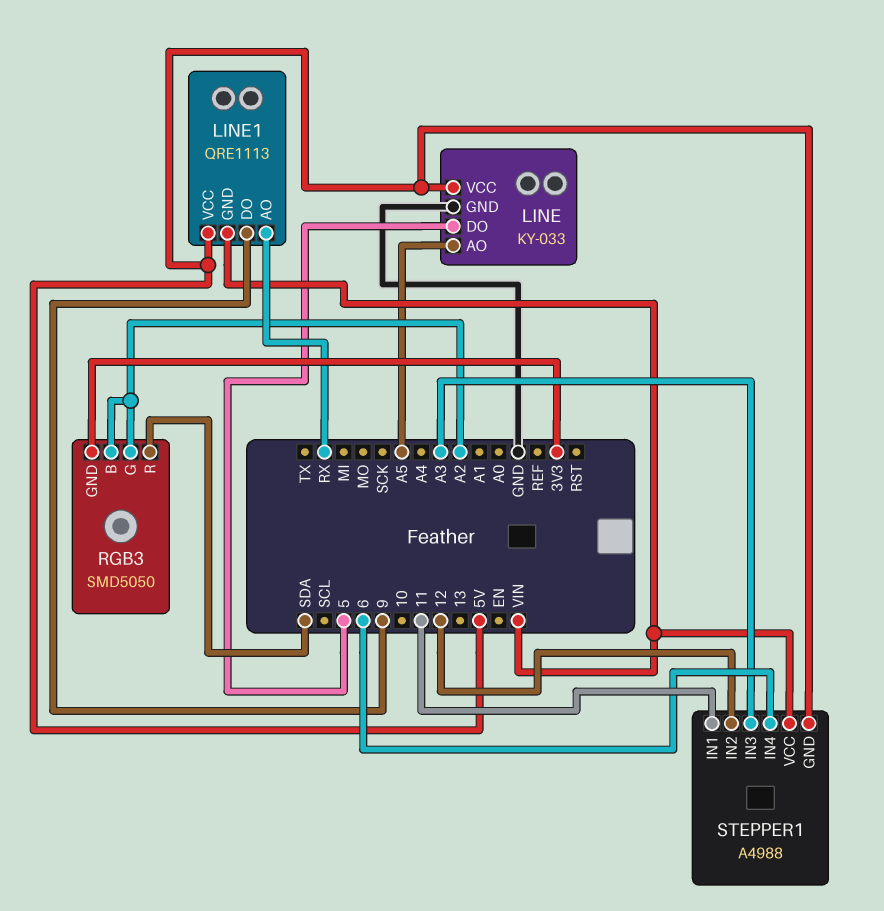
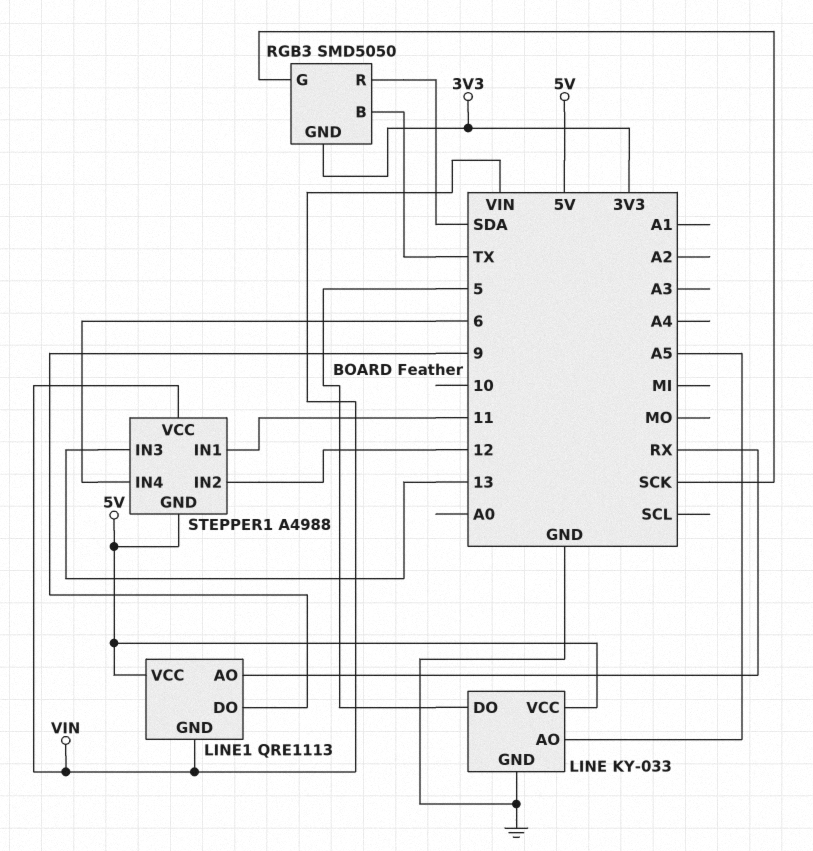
RGB3 pin B: A2 -> TX
RGB3 pin G: A2 -> SCK
STEPPER1 pin IN3: A3 -> 13

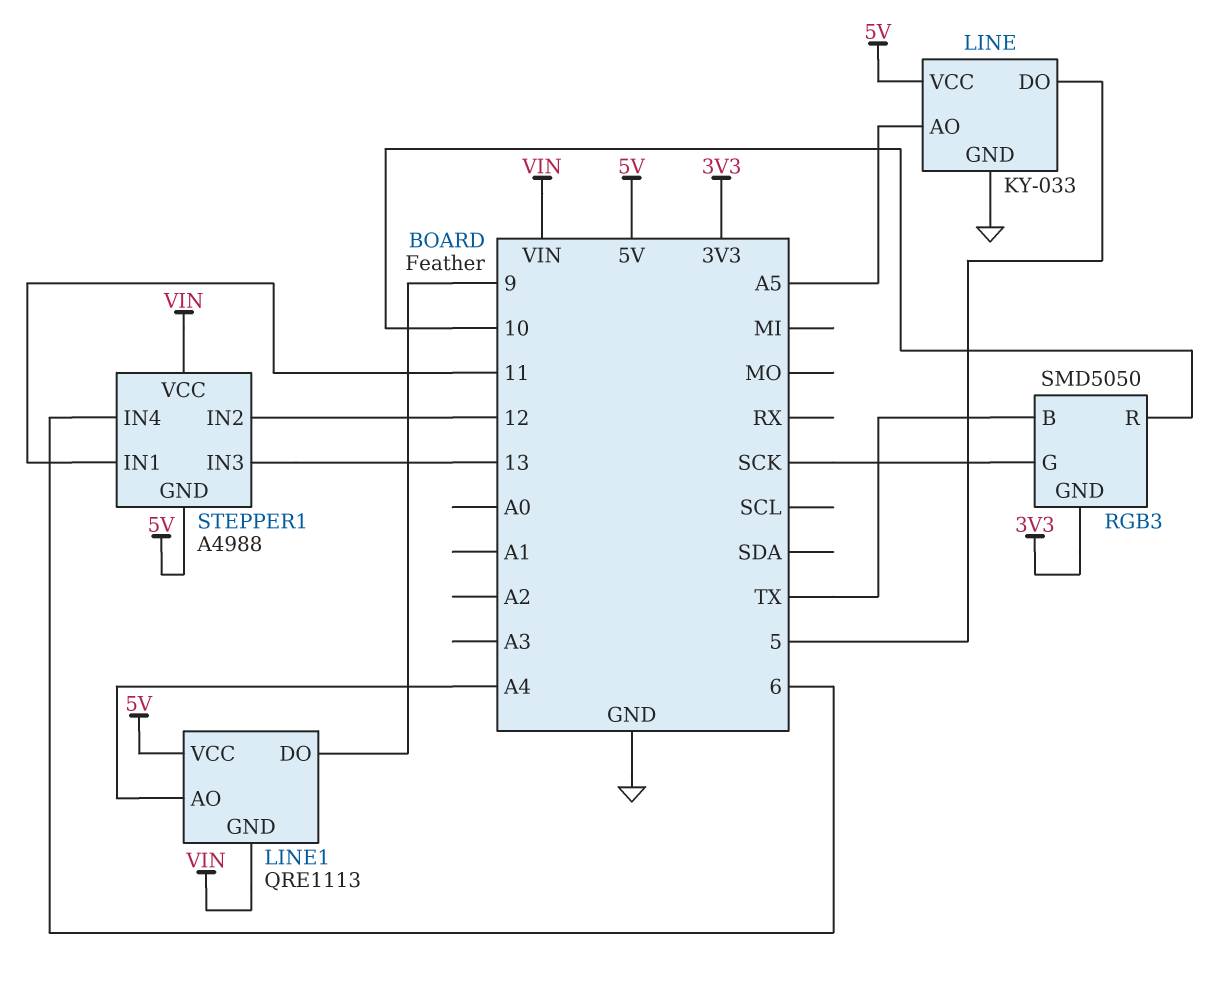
LINE1 pin AO: RX -> A4
RGB3 pin R: SDA -> 10

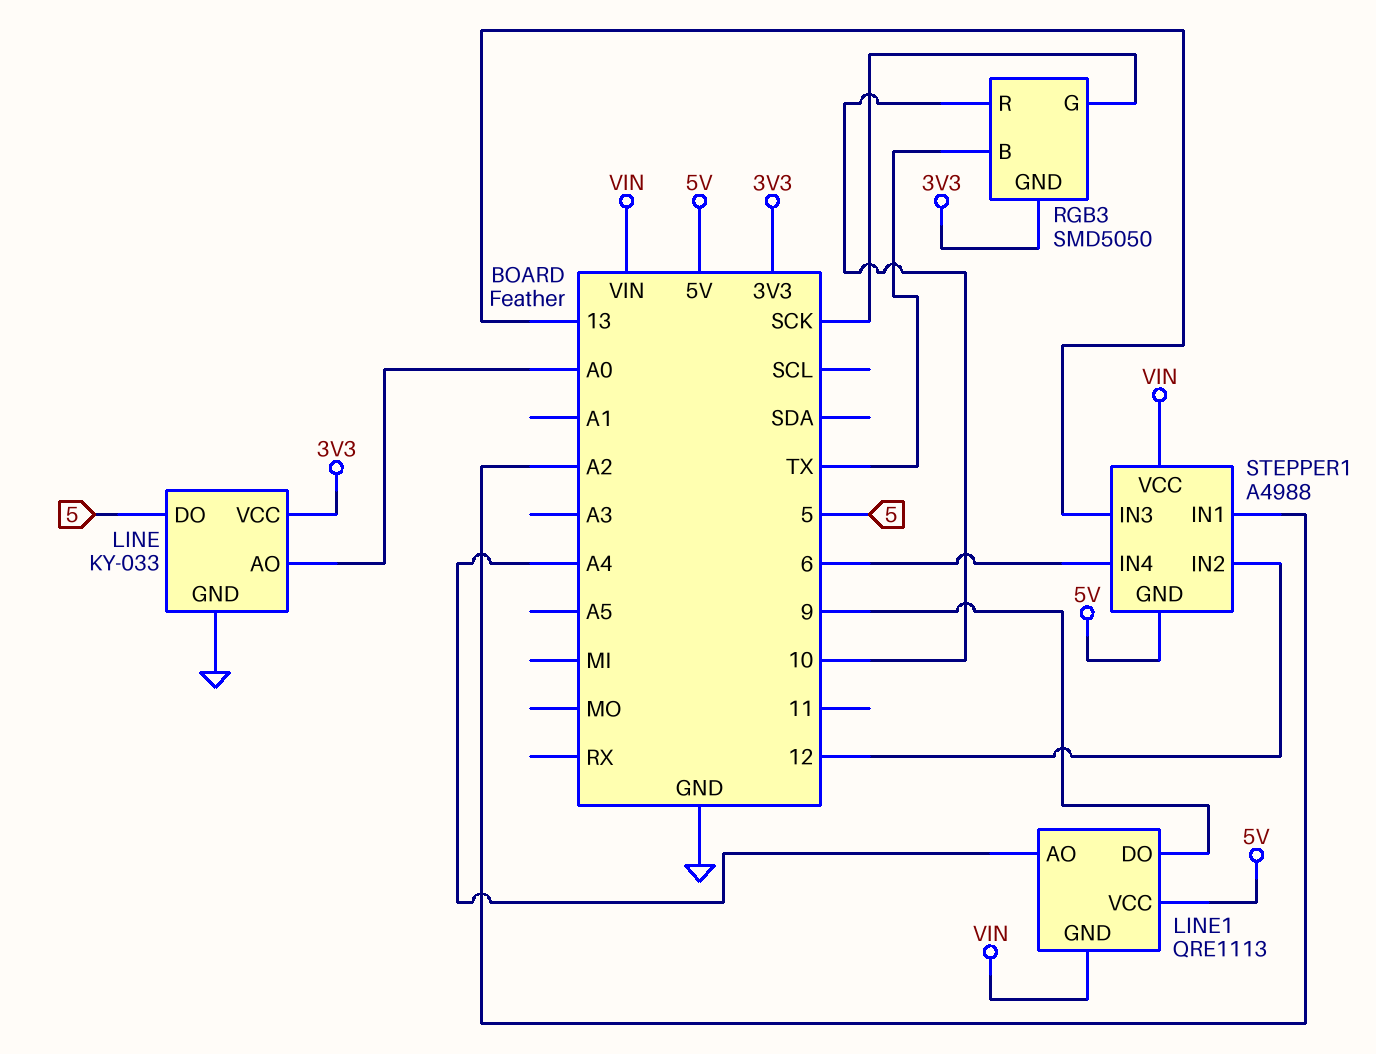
LINE pin AO: A5 -> A0
LINE pin VCC: 5V -> 3V3
STEPPER1 pin IN1: 11 -> A2

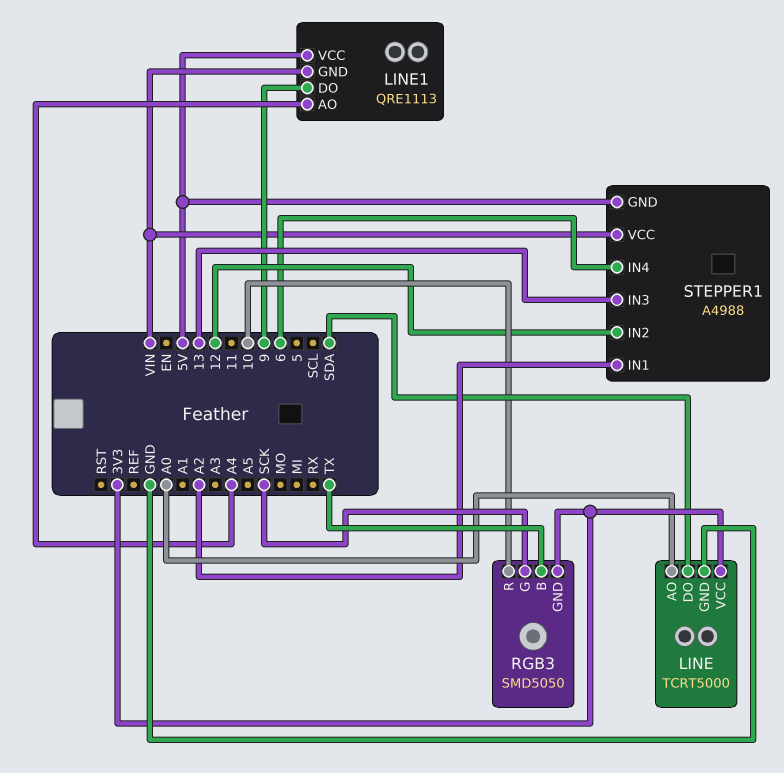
LINE: KY-033 -> TCRT5000
LINE pin DO: 5 -> SDA

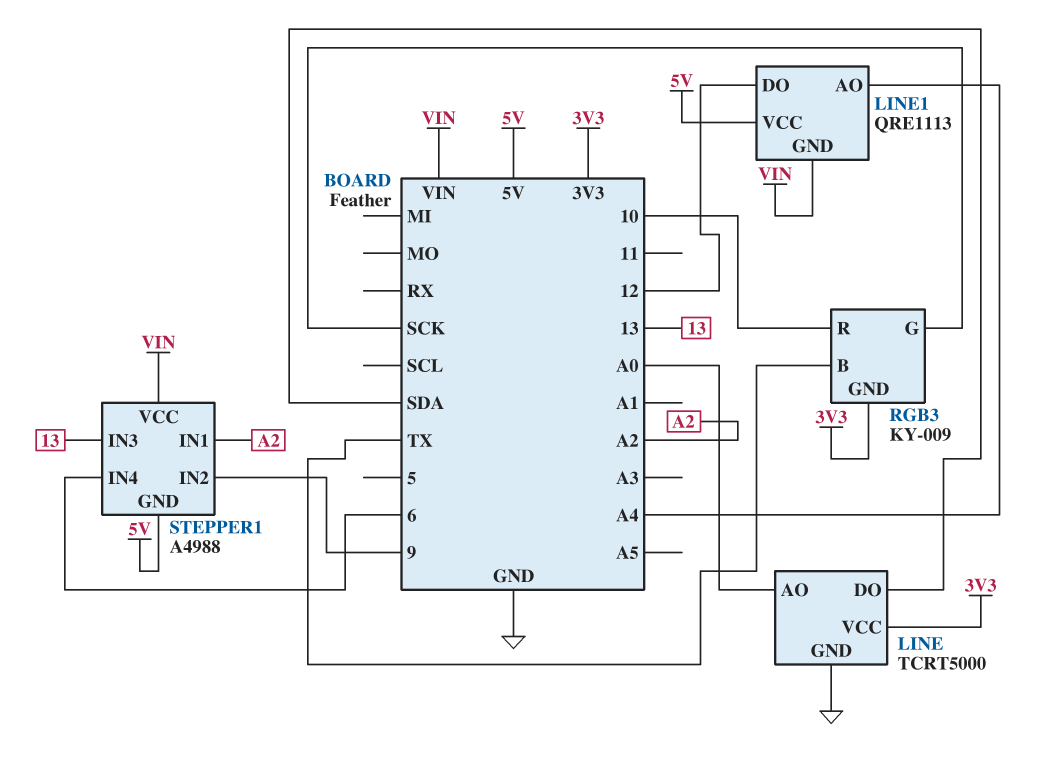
LINE1 pin DO: 9 -> 12
RGB3: SMD5050 -> KY-009
STEPPER1 pin IN2: 12 -> 9

